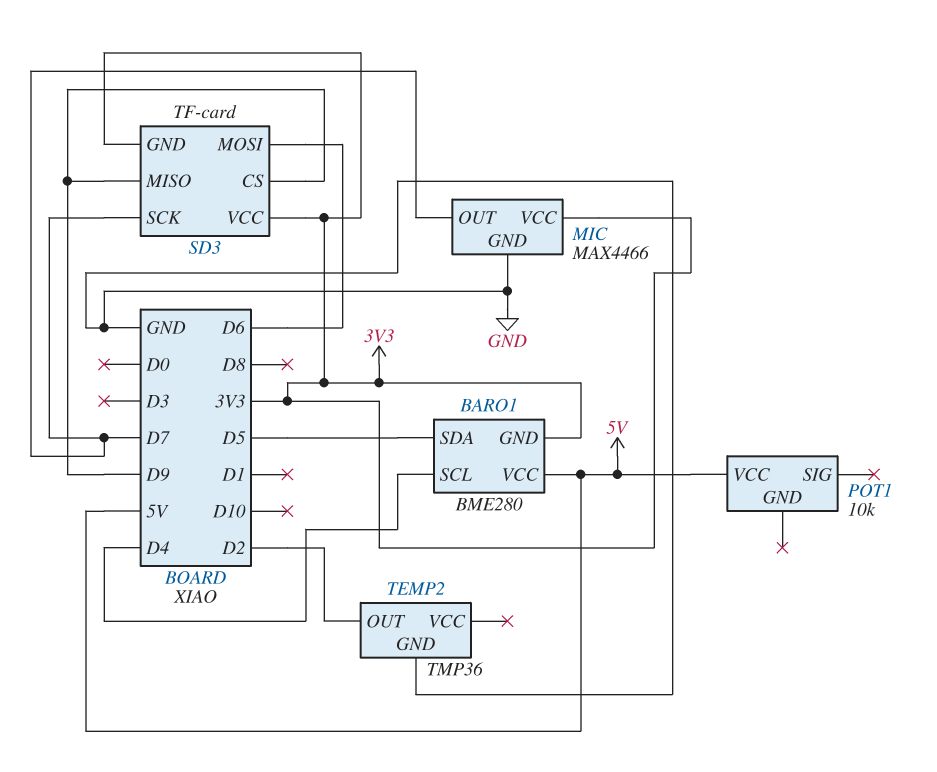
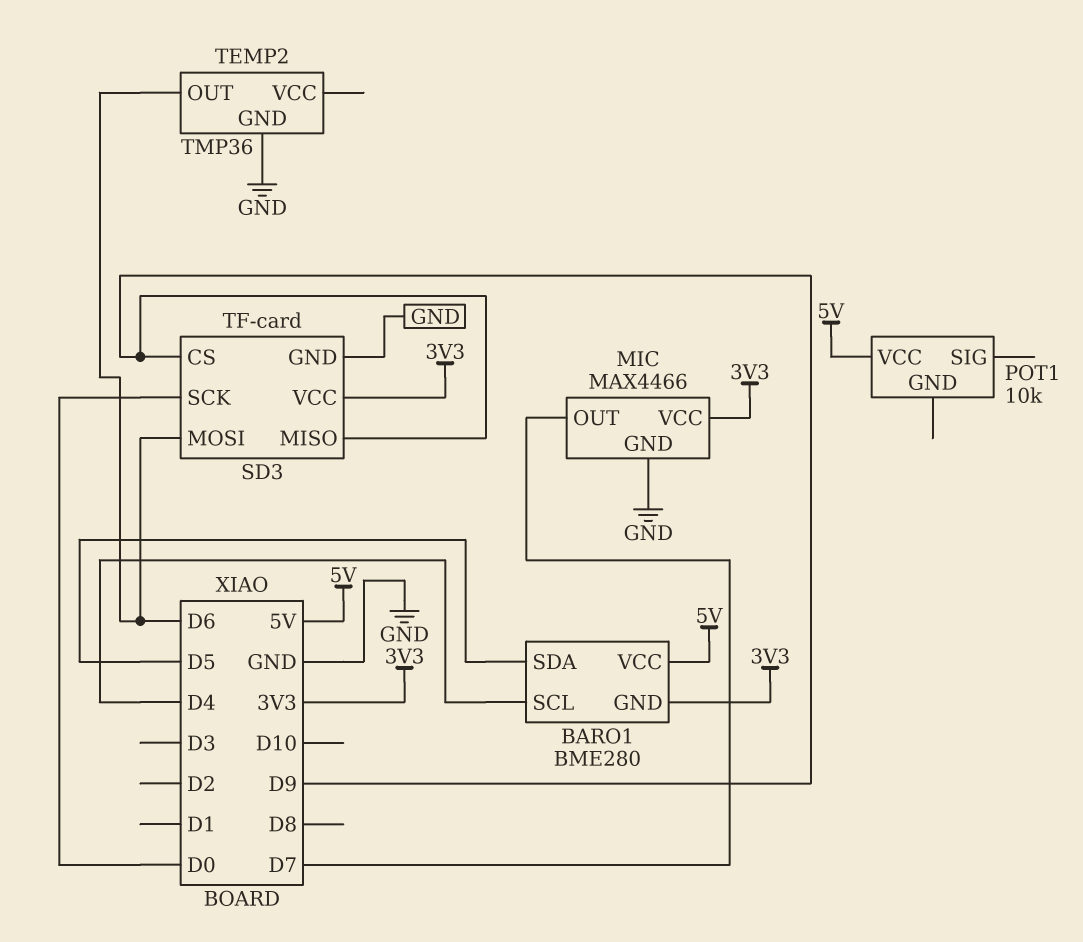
SD3 pin GND: 3V3 -> GND
SD3 pin SCK: D7 -> D0
TEMP2 pin OUT: D2 -> D6

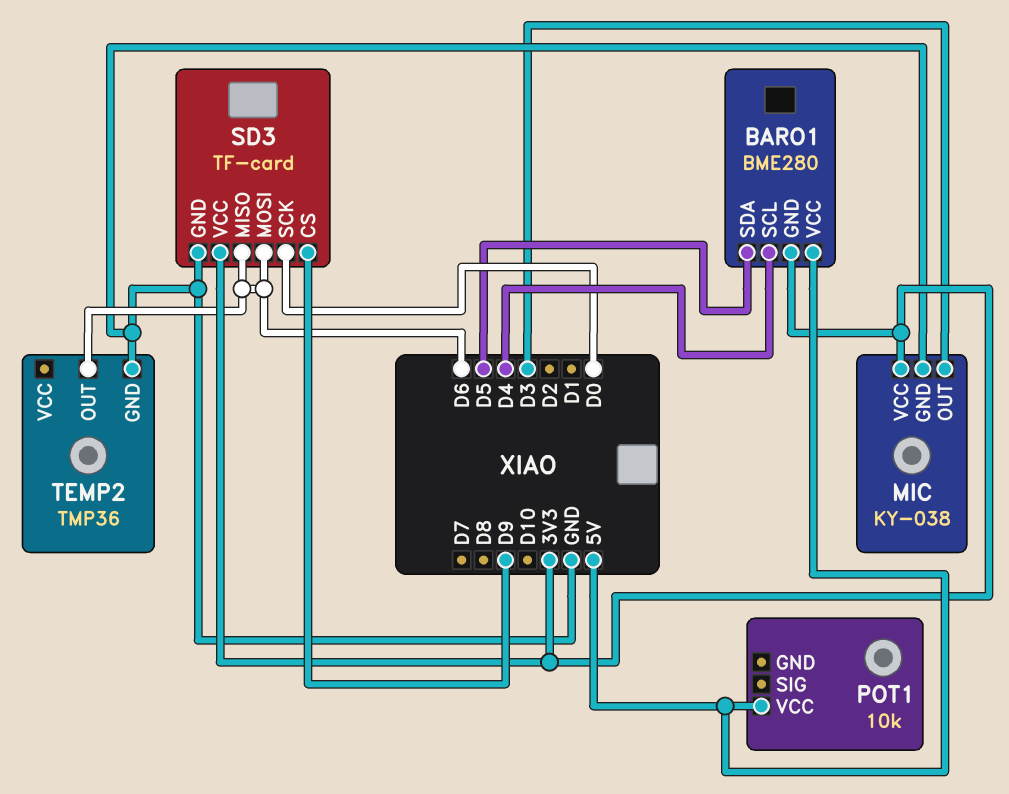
MIC: MAX4466 -> KY-038
MIC pin OUT: D7 -> D3
SD3 pin MISO: D9 -> D6

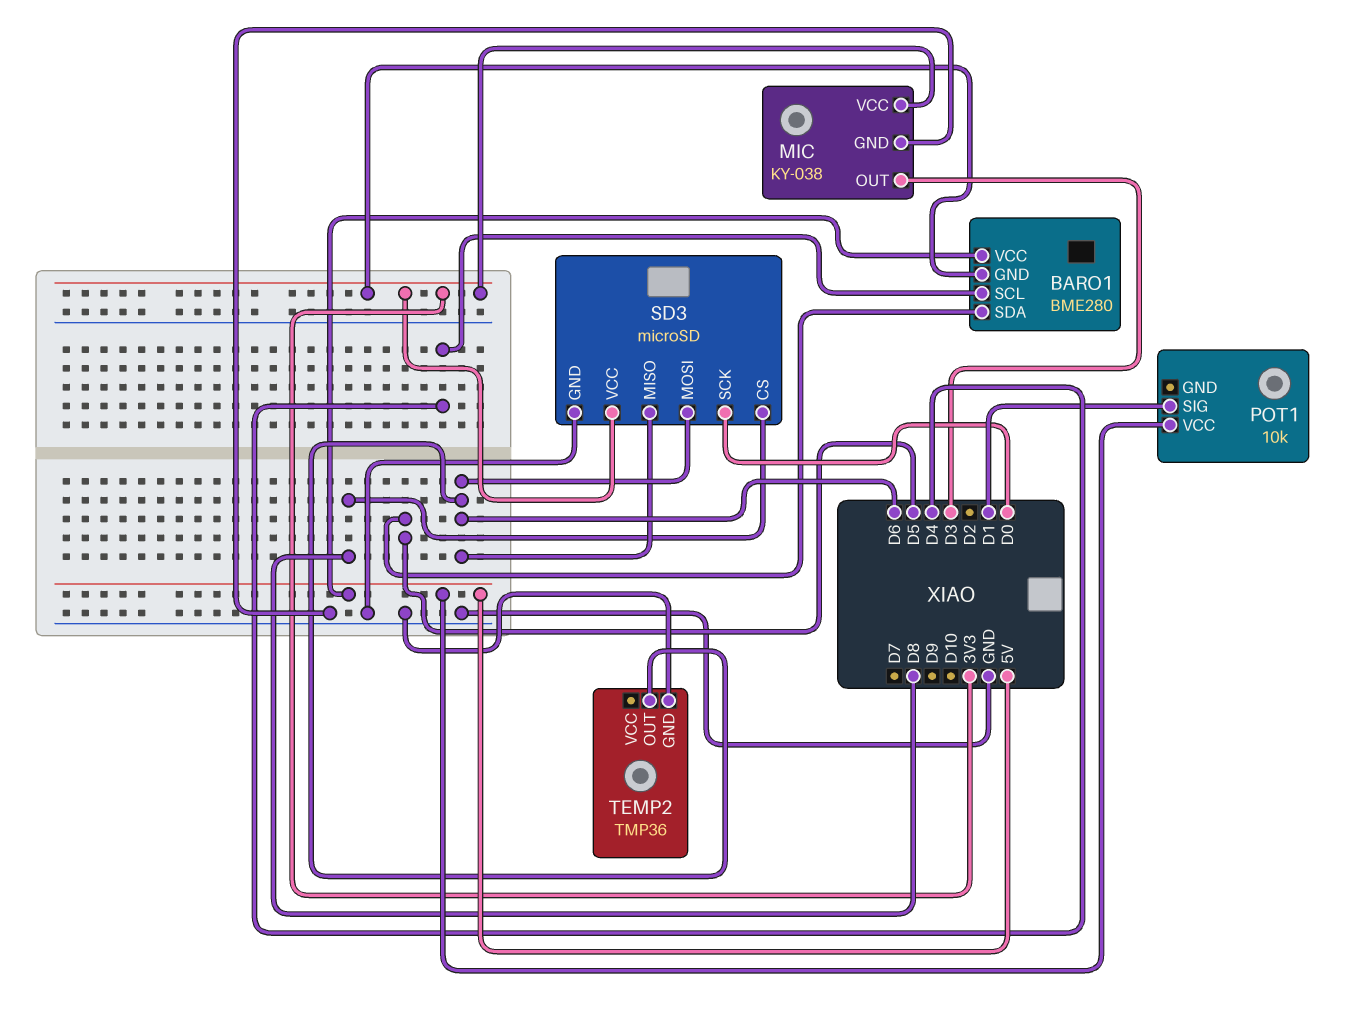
POT1 pin SIG: none -> D1
SD3: TF-card -> microSD
SD3 pin CS: D9 -> D8

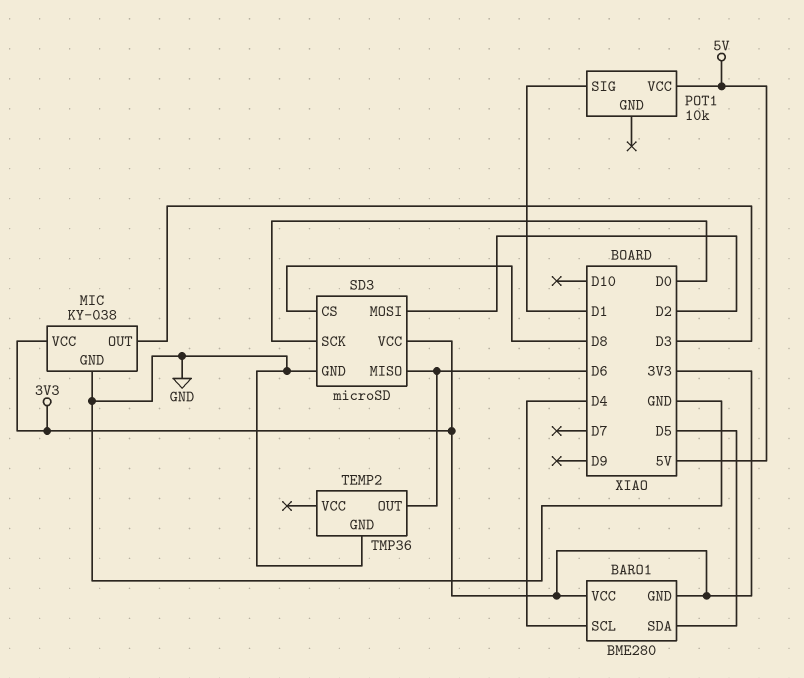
BARO1 pin VCC: 5V -> 3V3
SD3 pin MOSI: D6 -> D2

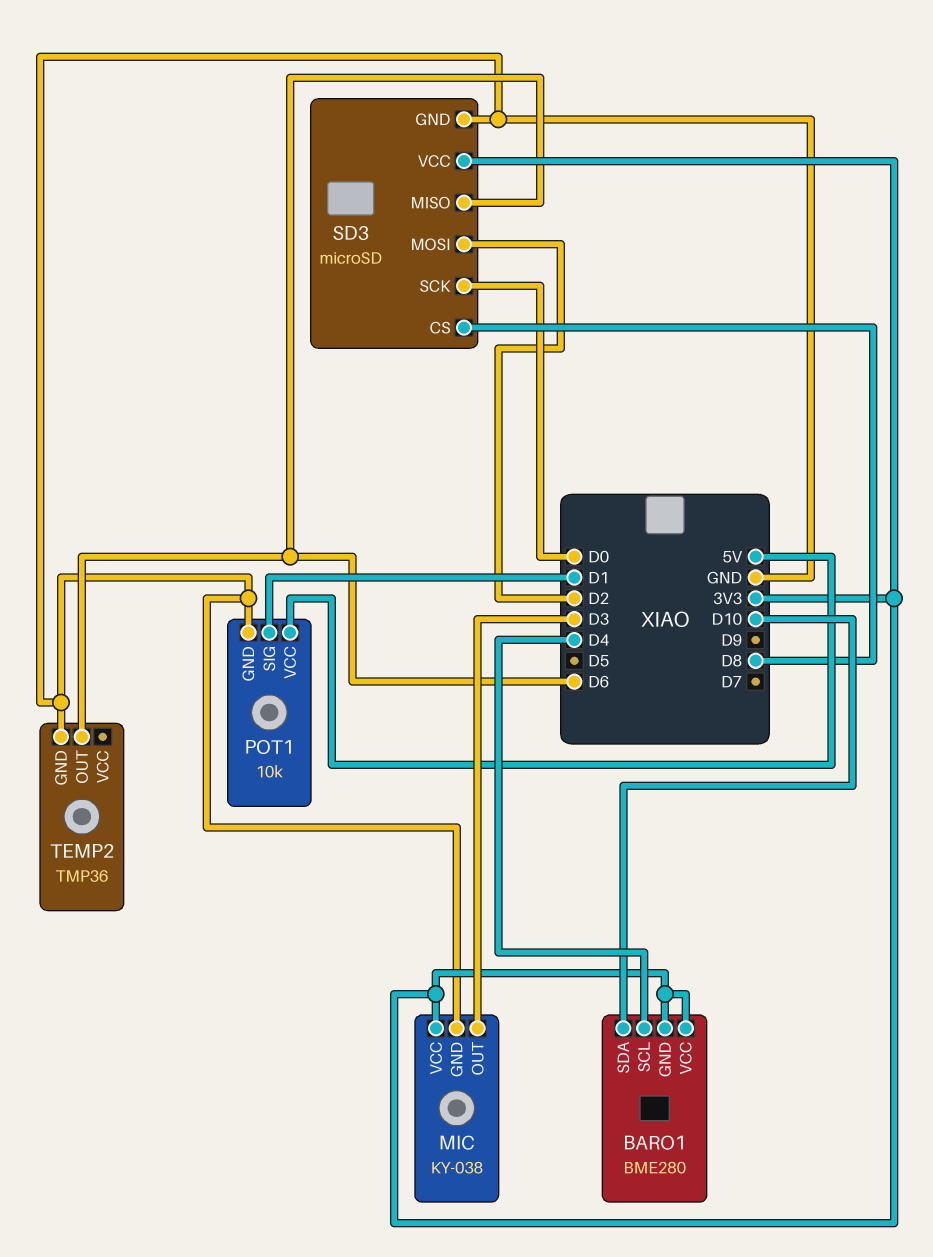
BARO1 pin SDA: D5 -> D10
POT1 pin GND: none -> GND

